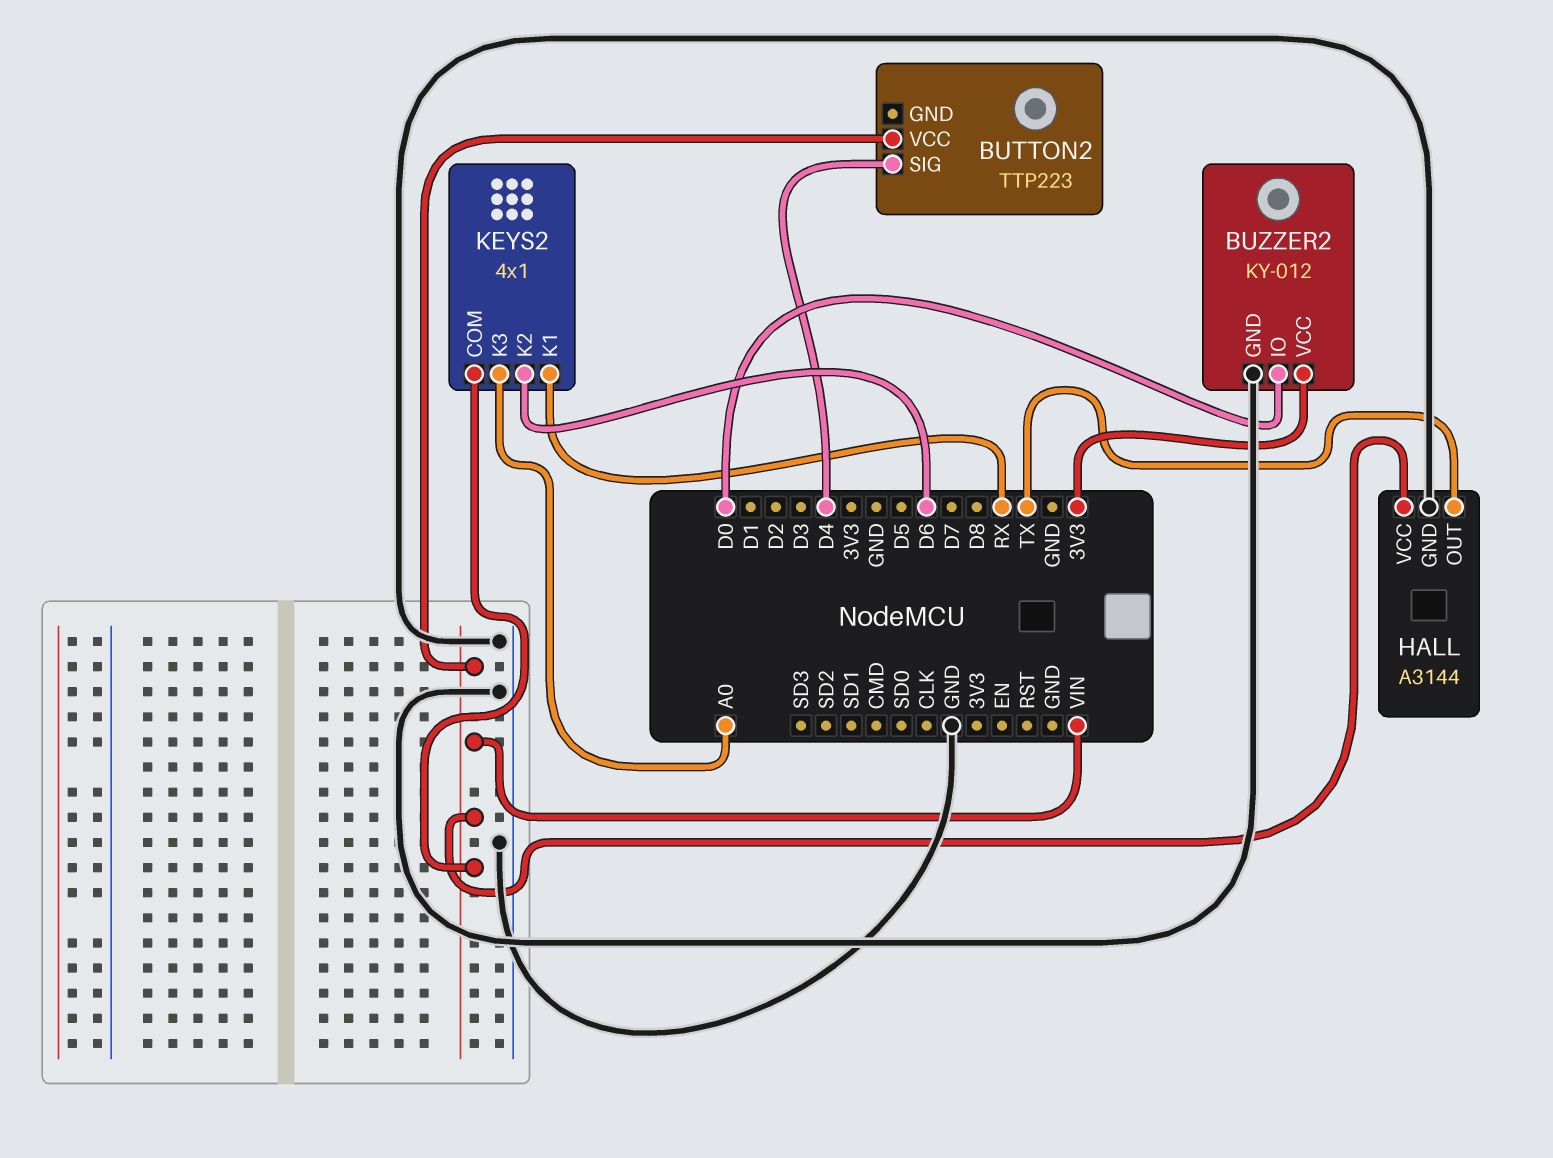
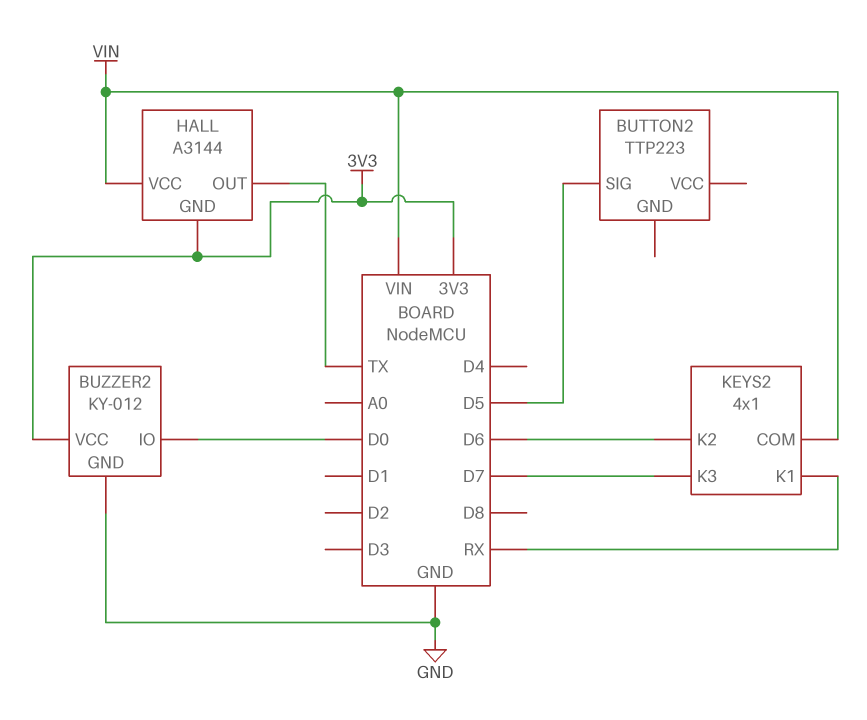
BUTTON2 pin SIG: D4 -> D5
BUTTON2 pin VCC: VIN -> none
HALL pin GND: GND -> 3V3
KEYS2 pin K3: A0 -> D7

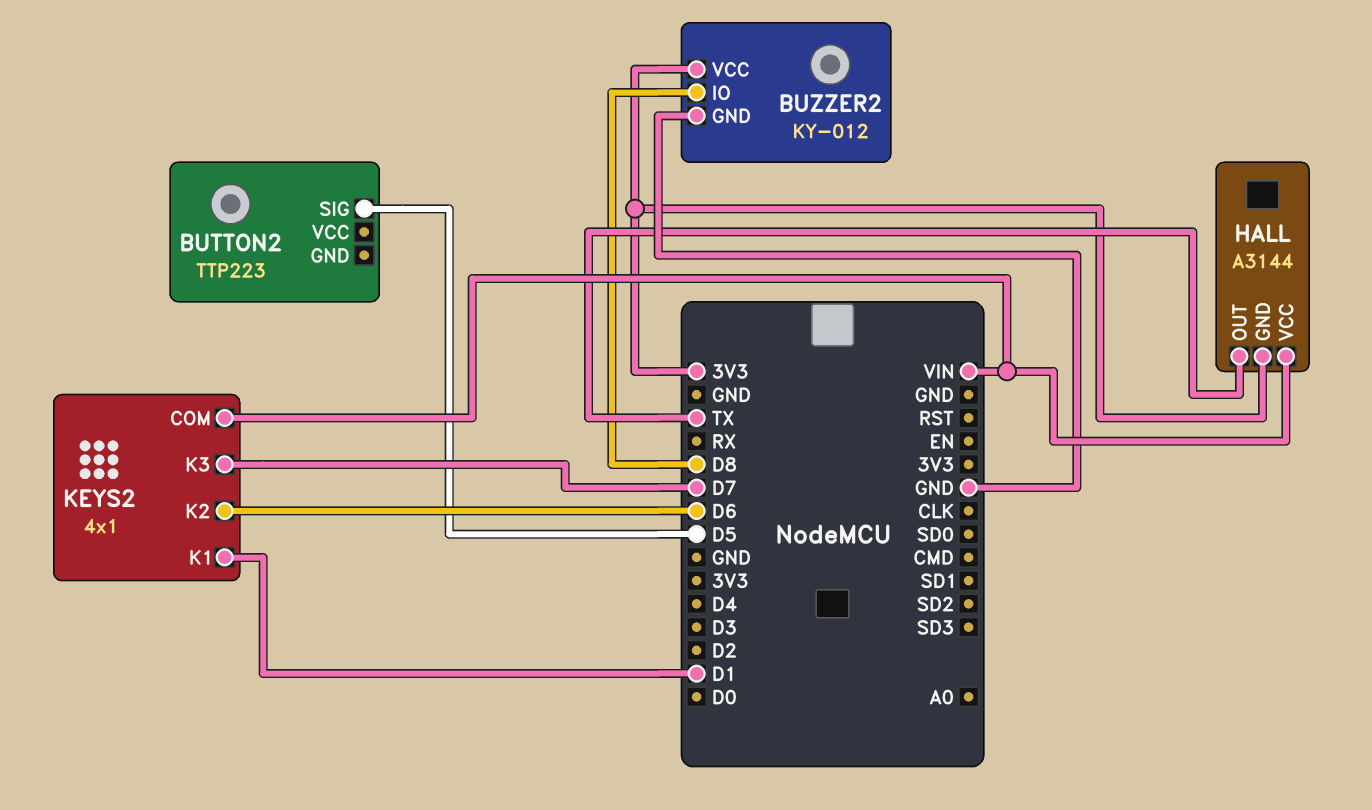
BUZZER2 pin IO: D0 -> D8
KEYS2 pin K1: RX -> D1

